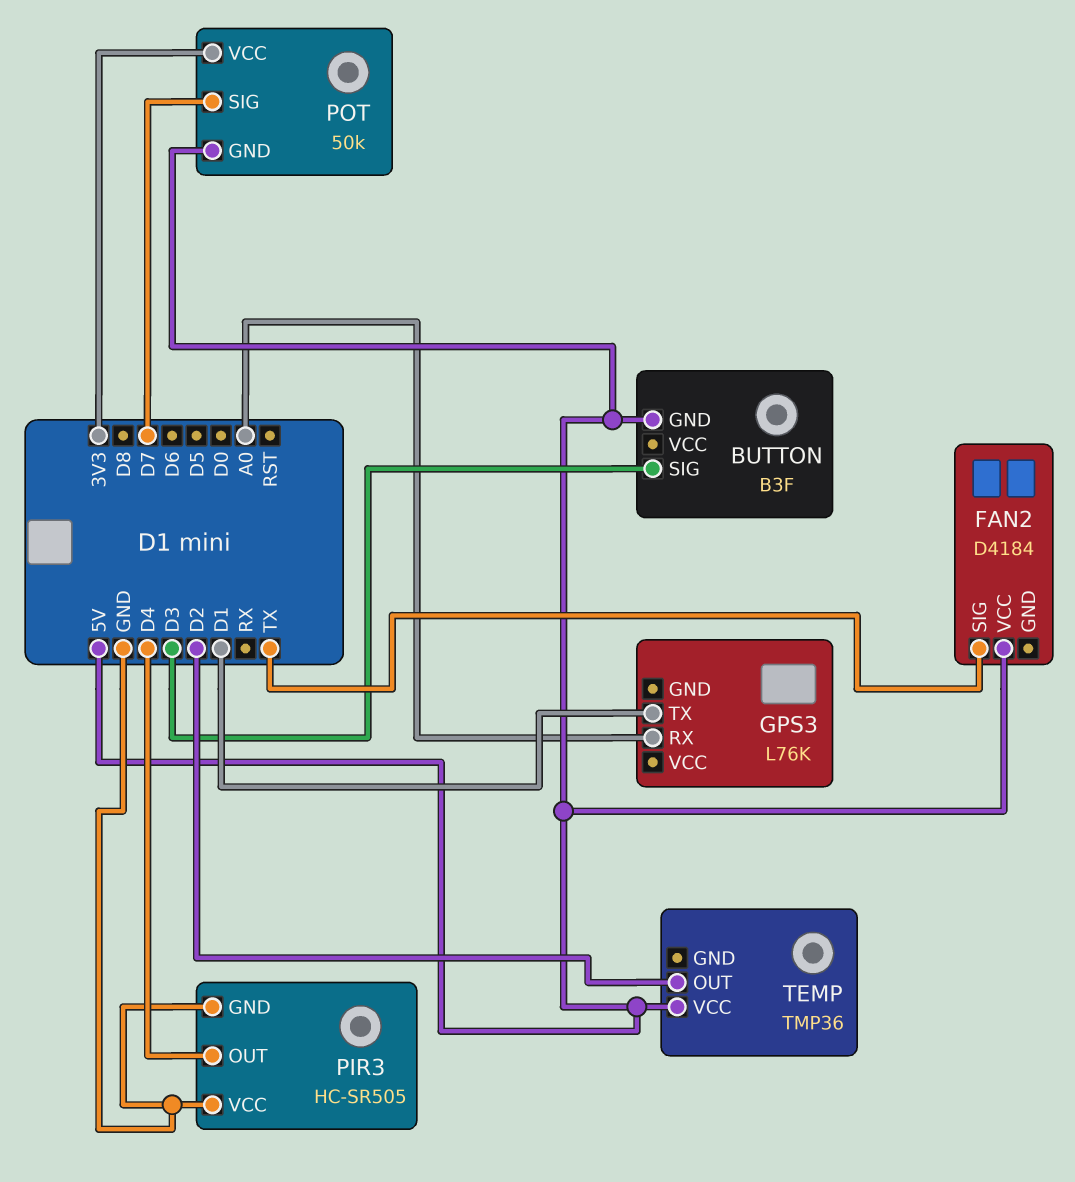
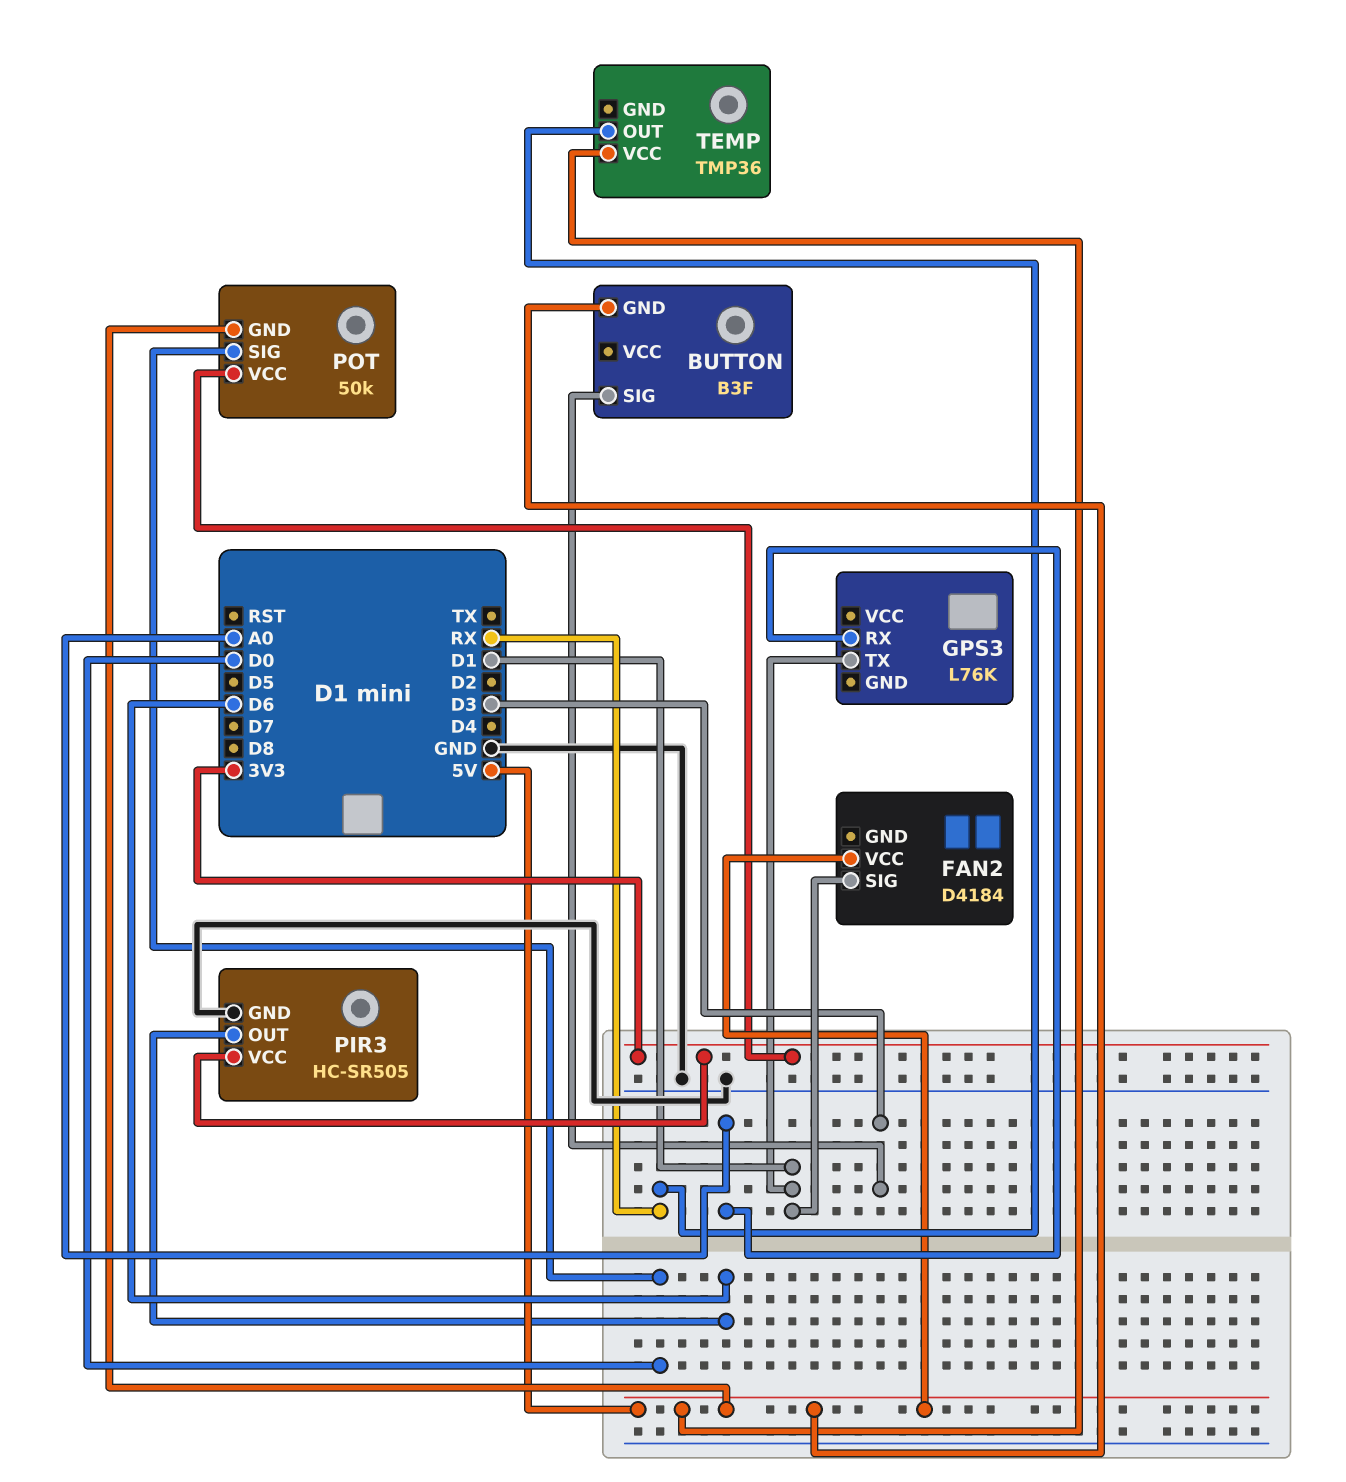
FAN2 pin SIG: TX -> D1
PIR3 pin OUT: D4 -> D6
PIR3 pin VCC: GND -> 3V3
POT pin SIG: D7 -> D0
TEMP pin OUT: D2 -> RX

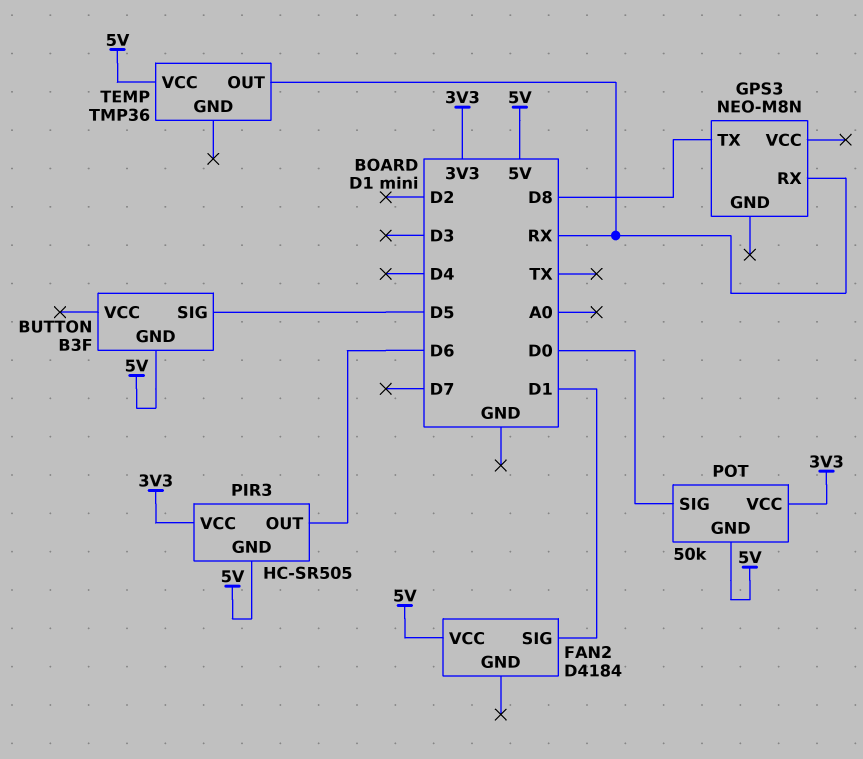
BUTTON pin SIG: D3 -> D5
GPS3: L76K -> NEO-M8N
GPS3 pin RX: A0 -> RX
GPS3 pin TX: D1 -> D8
PIR3 pin GND: GND -> 5V

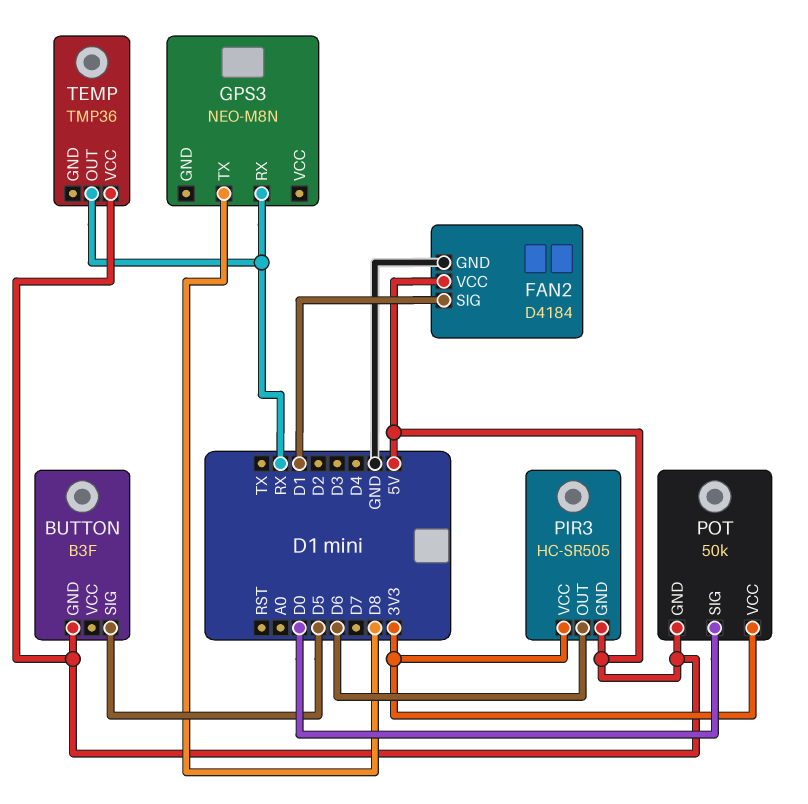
FAN2 pin GND: none -> GND

